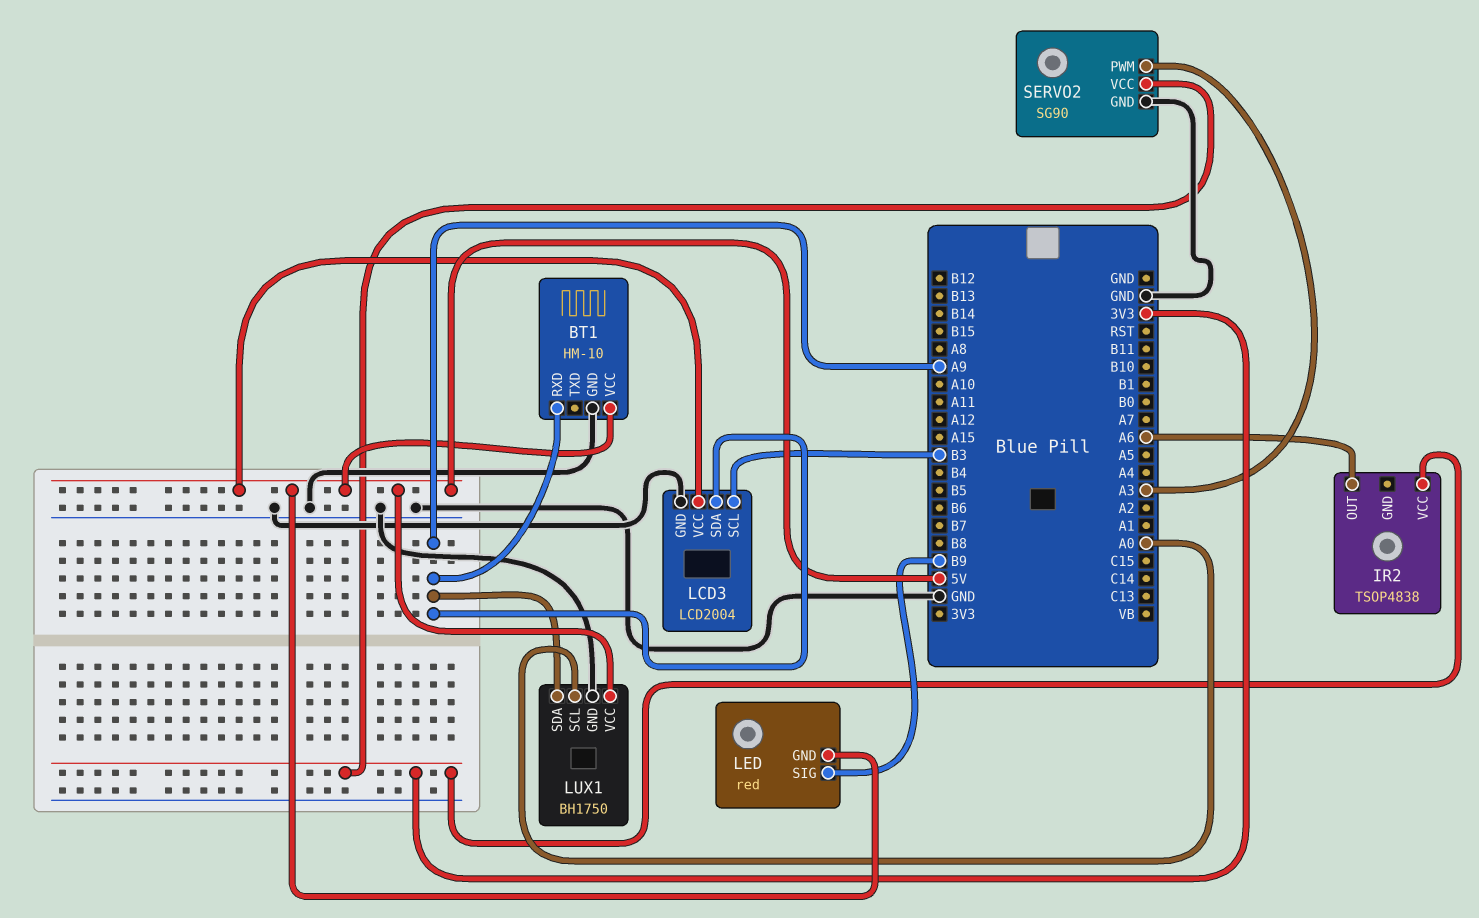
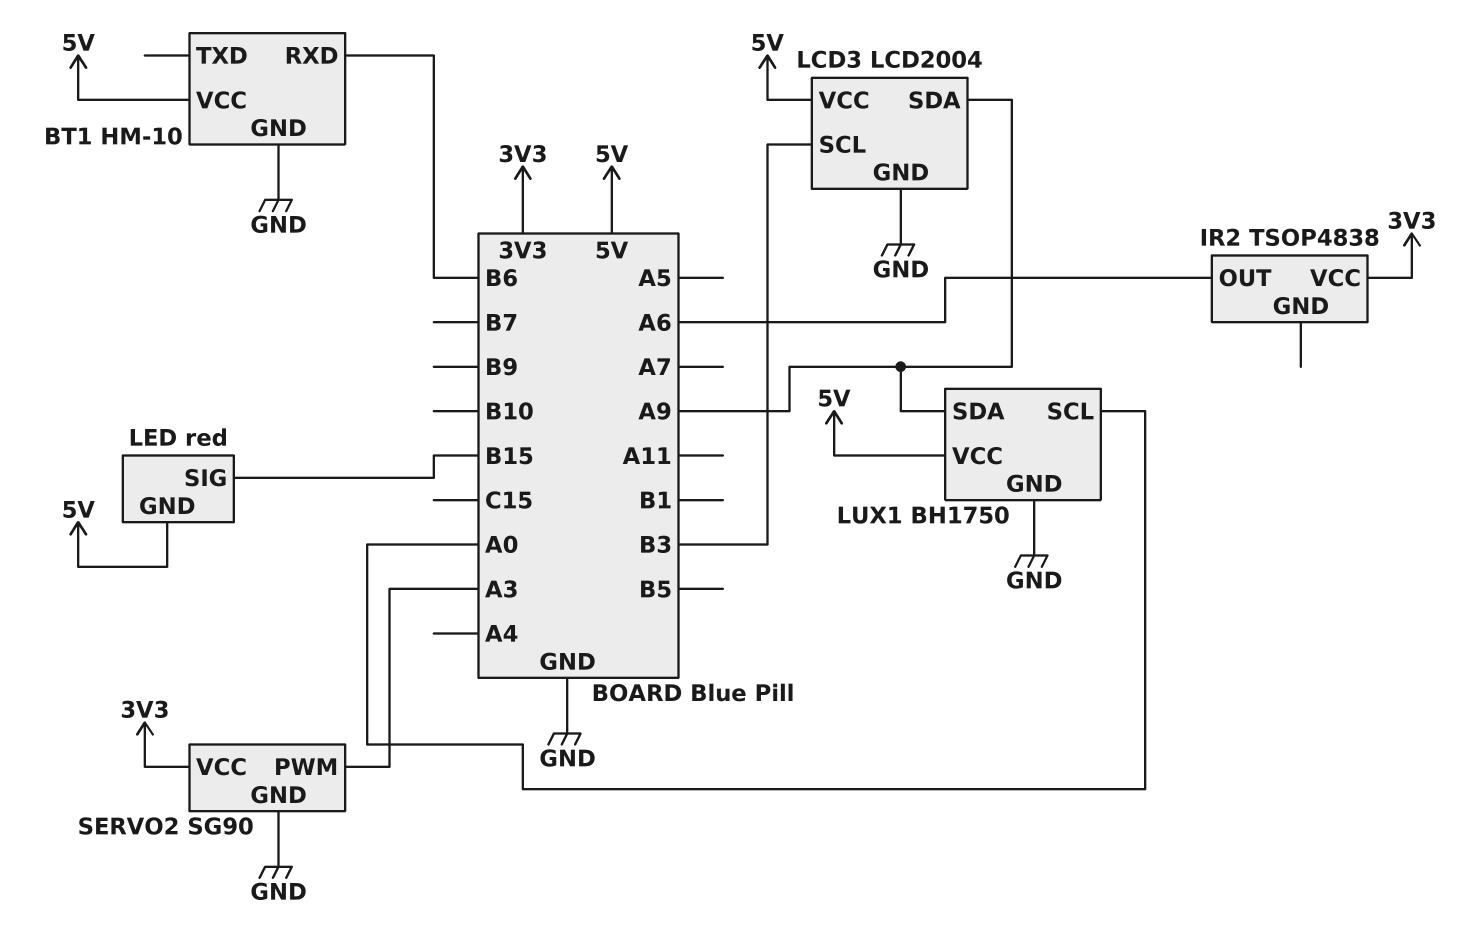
BT1 pin RXD: A9 -> B6
LED pin SIG: B9 -> B15

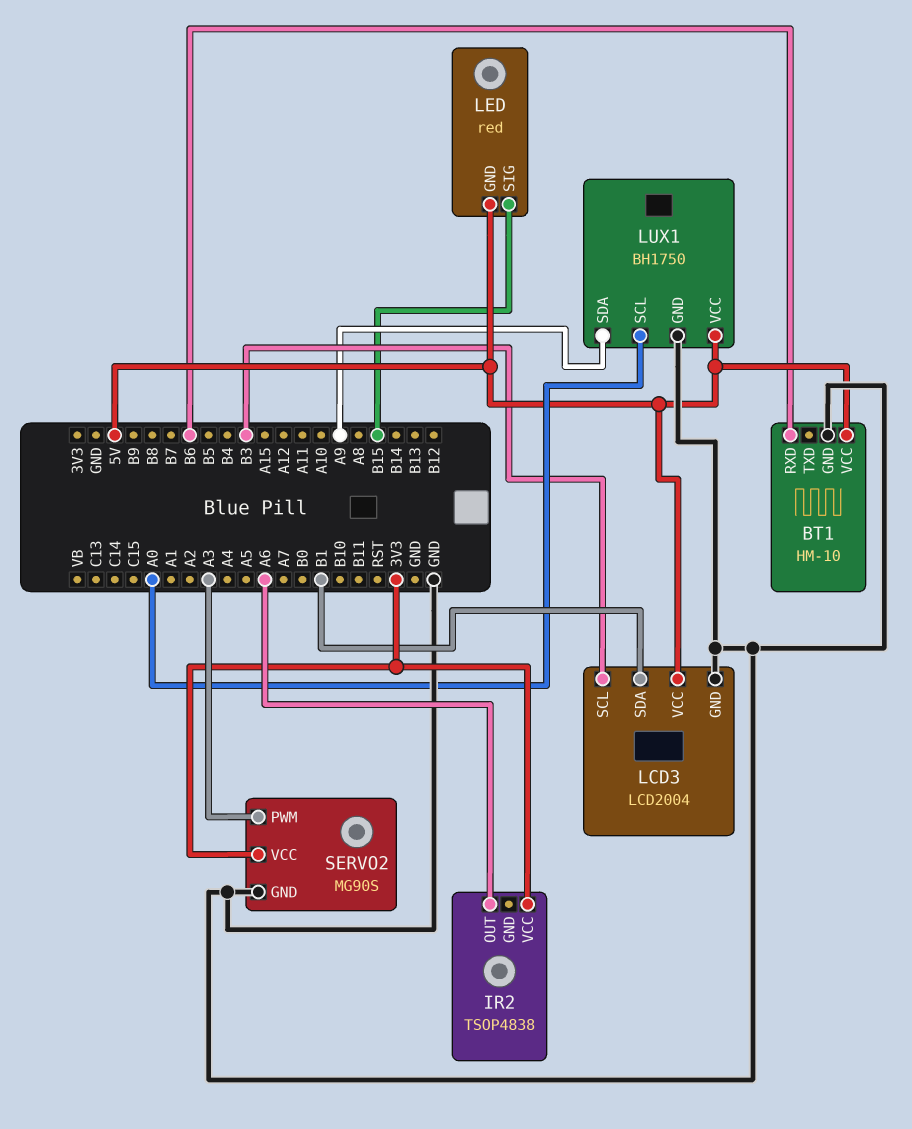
LCD3 pin SDA: A9 -> B1
SERVO2: SG90 -> MG90S

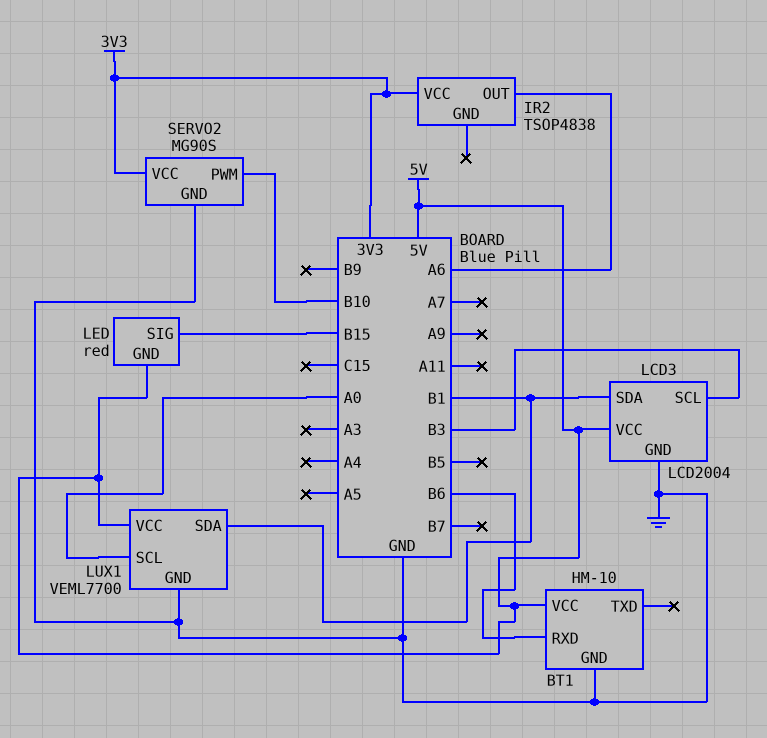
LUX1: BH1750 -> VEML7700
LUX1 pin SDA: A9 -> B1
SERVO2 pin PWM: A3 -> B10

